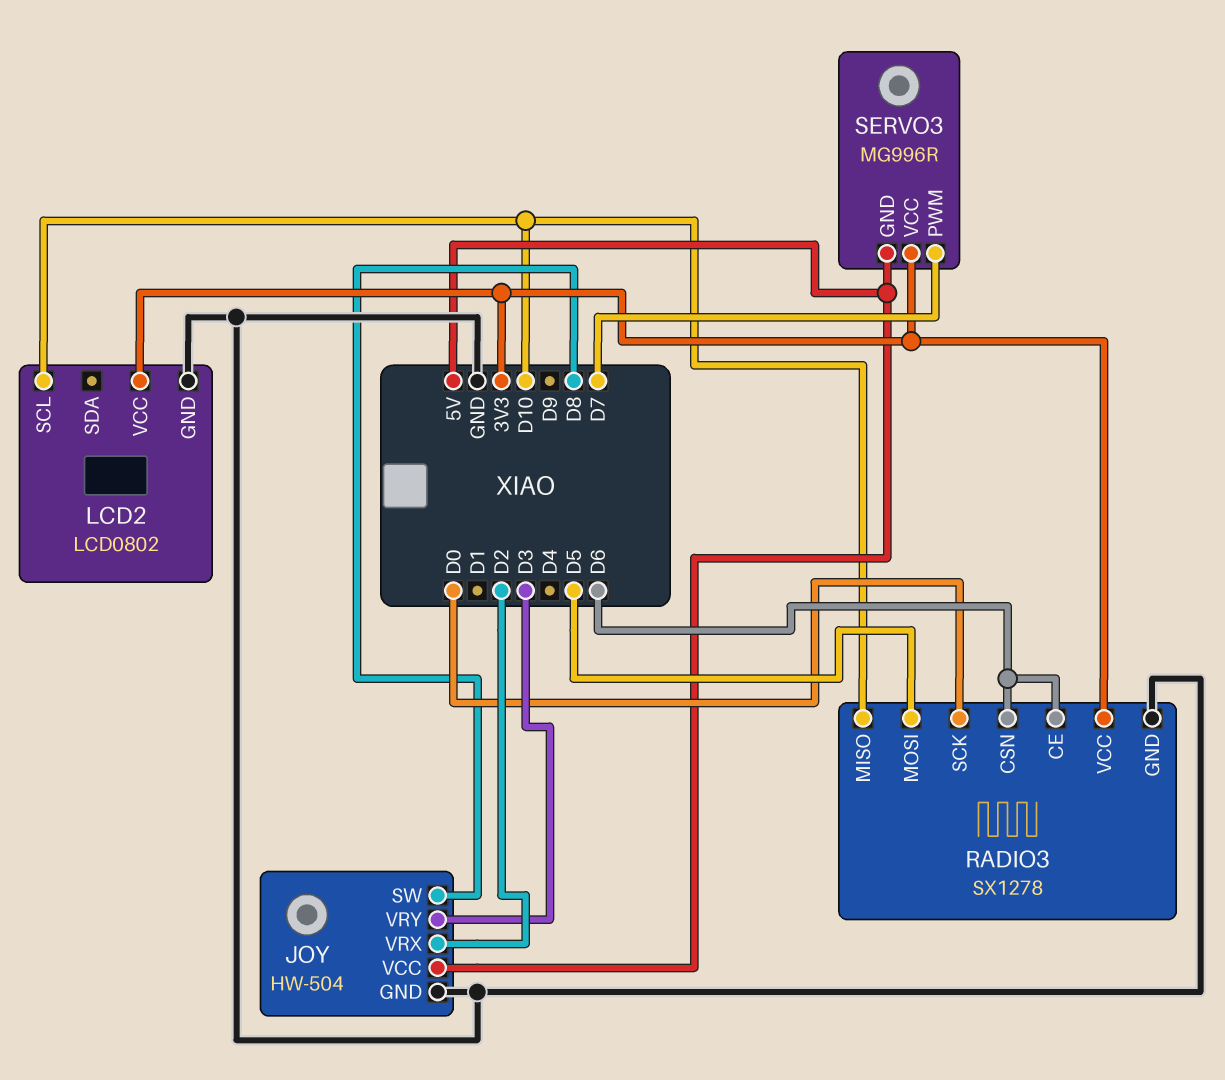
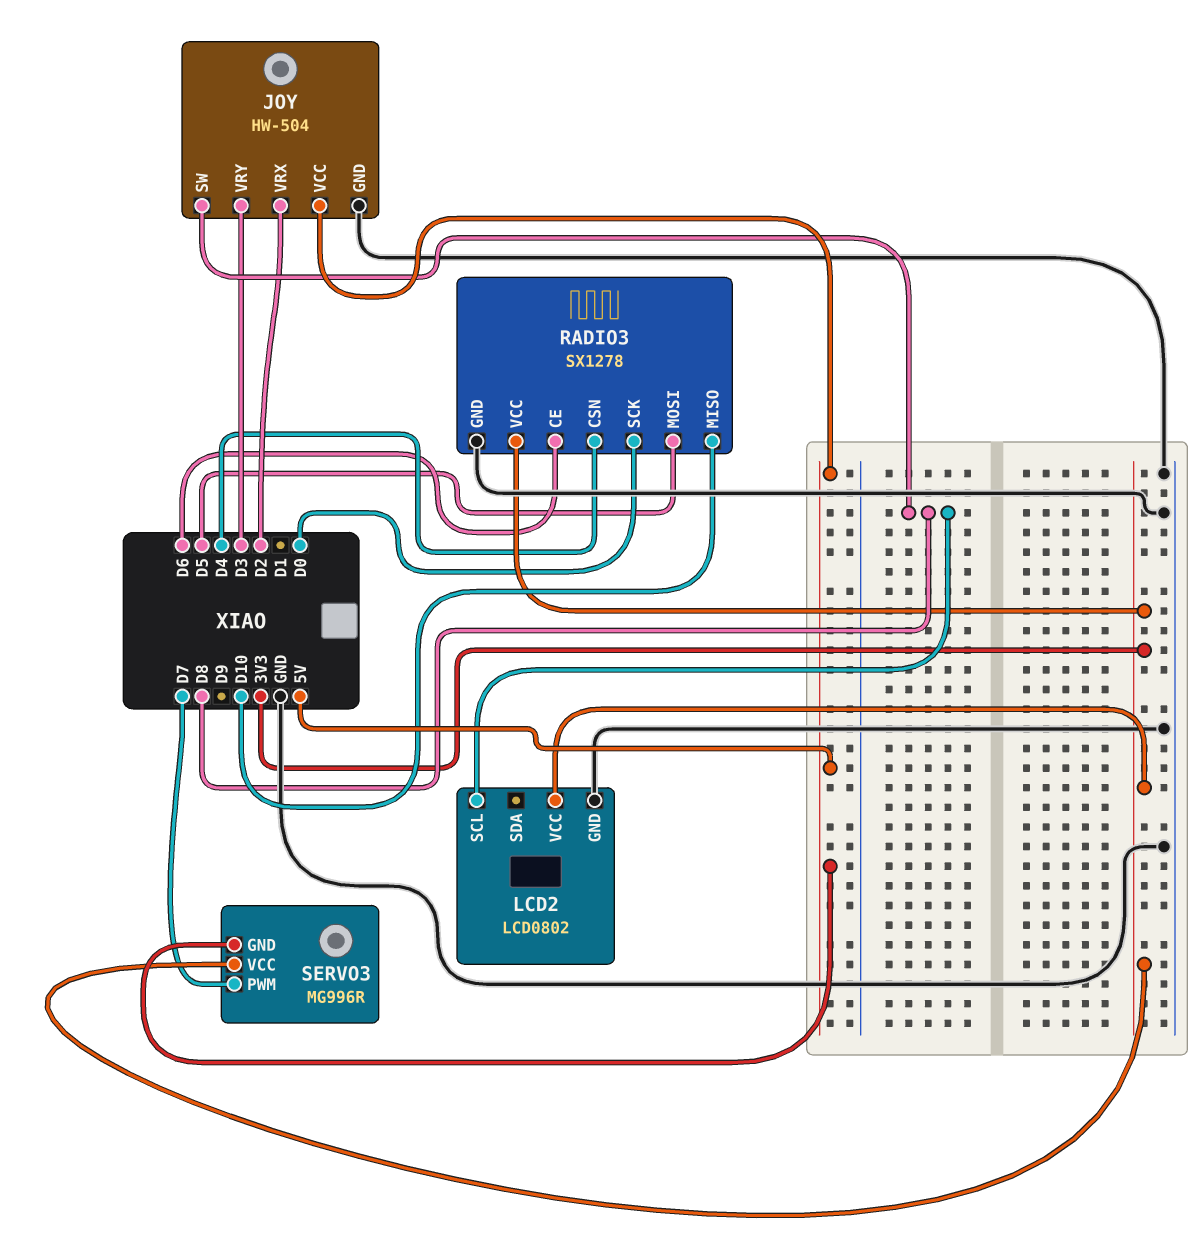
LCD2 pin SCL: D10 -> D8
RADIO3 pin CSN: D6 -> D4

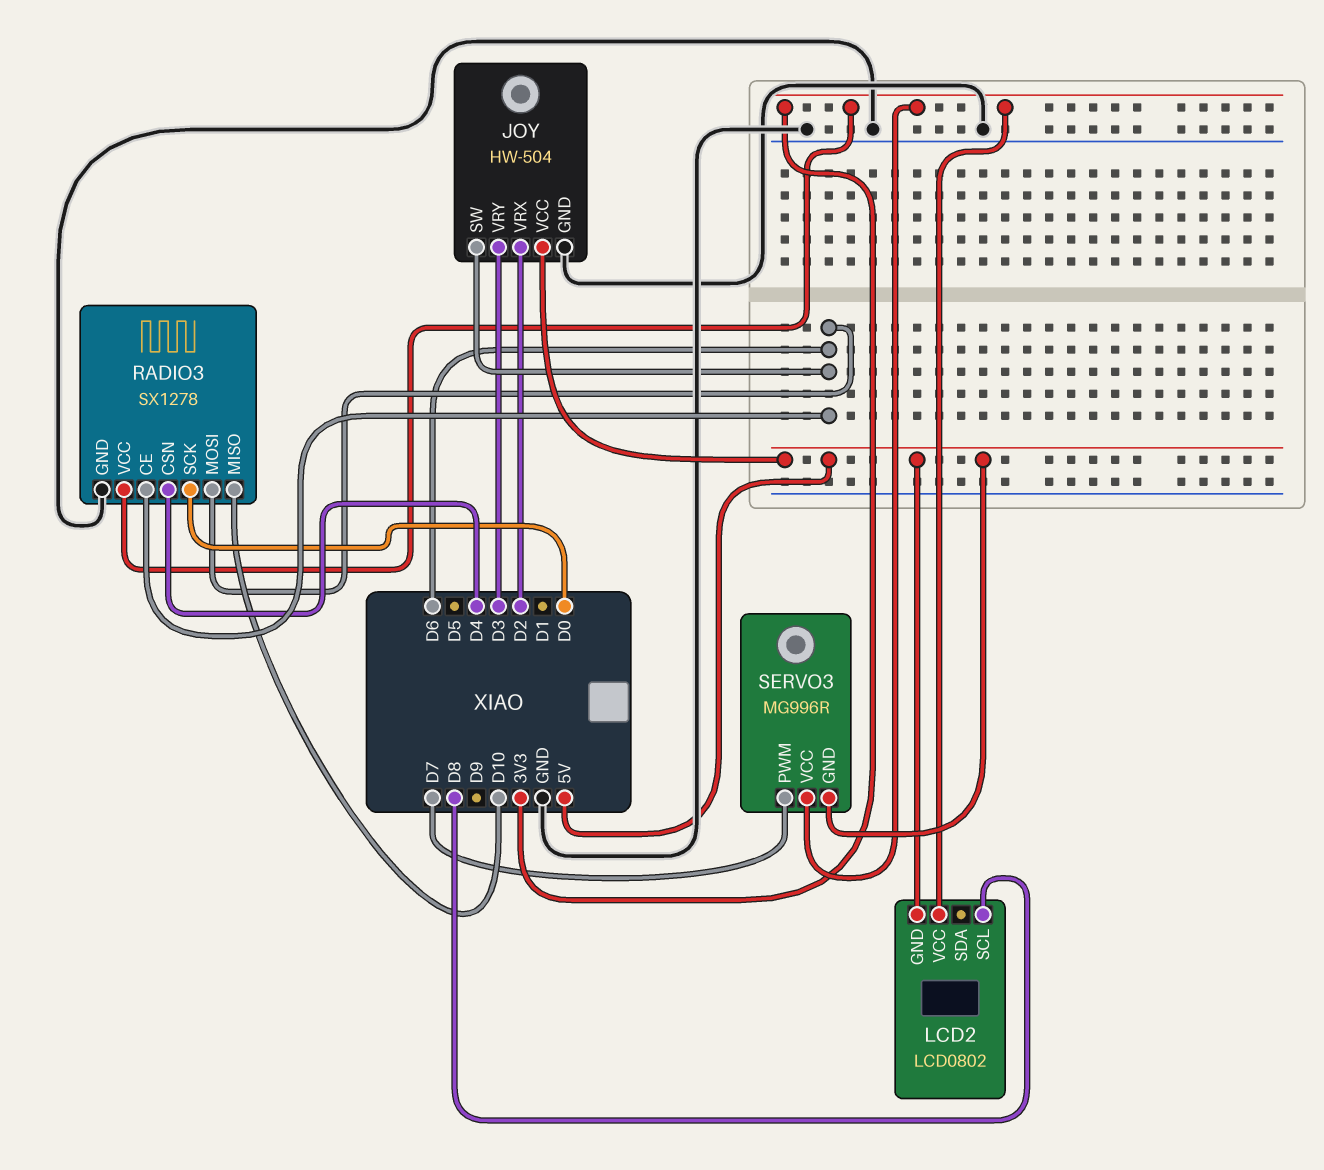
JOY pin SW: D8 -> D6
LCD2 pin GND: GND -> 5V
RADIO3 pin MOSI: D5 -> D6

